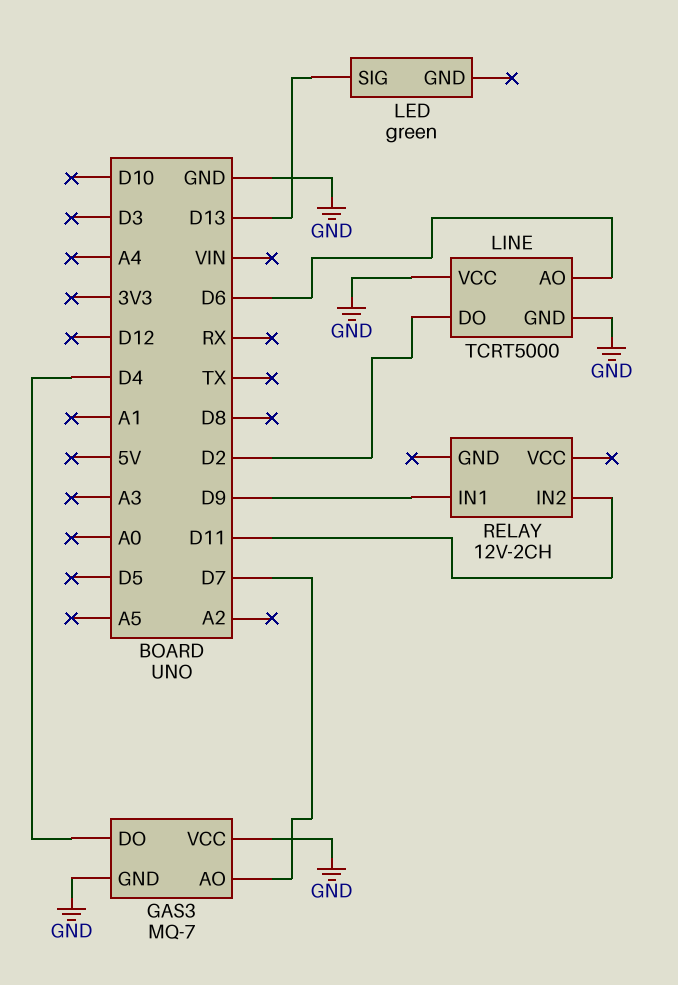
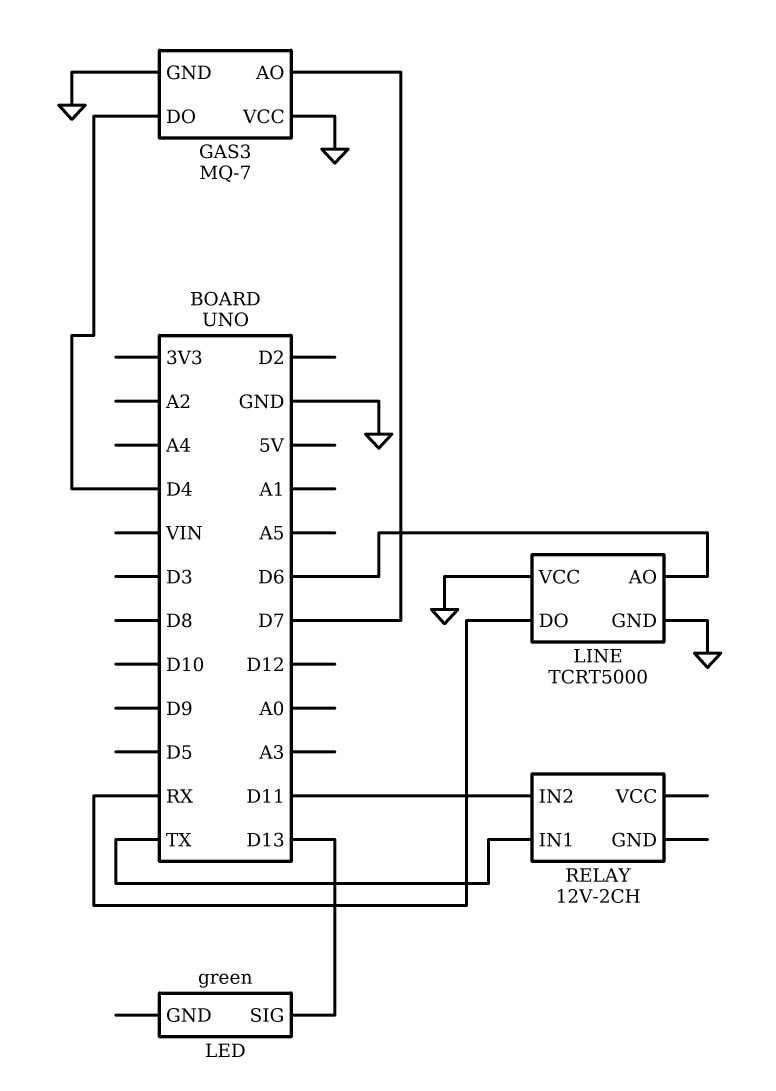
LINE pin DO: D2 -> RX
RELAY pin IN1: D9 -> TX

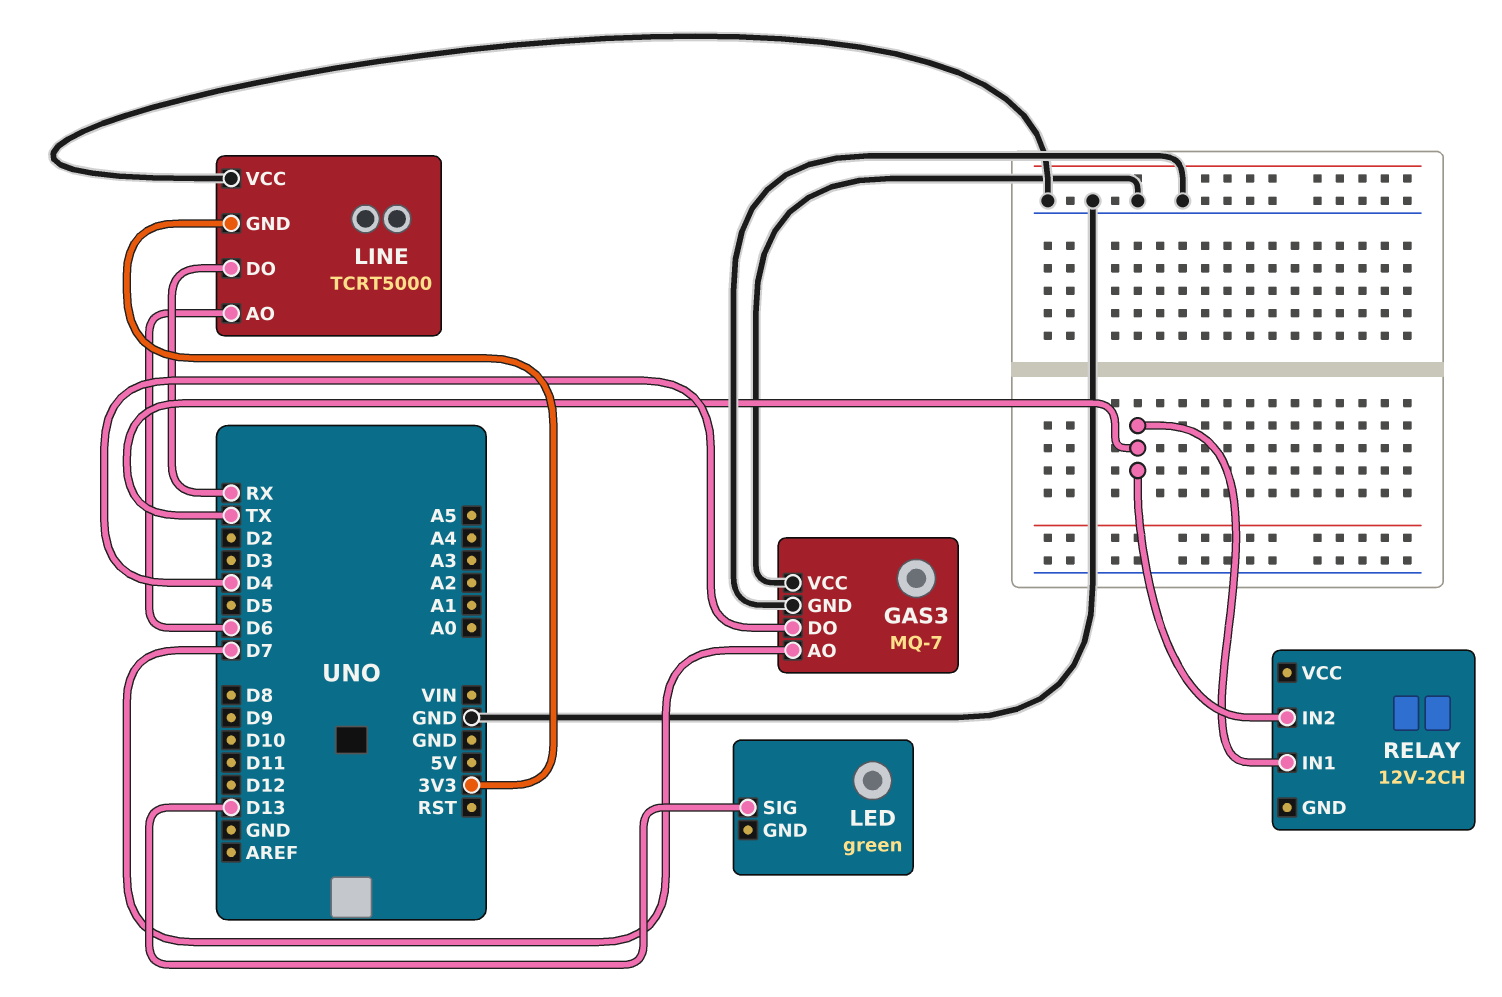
LINE pin GND: GND -> 3V3
RELAY pin IN2: D11 -> TX

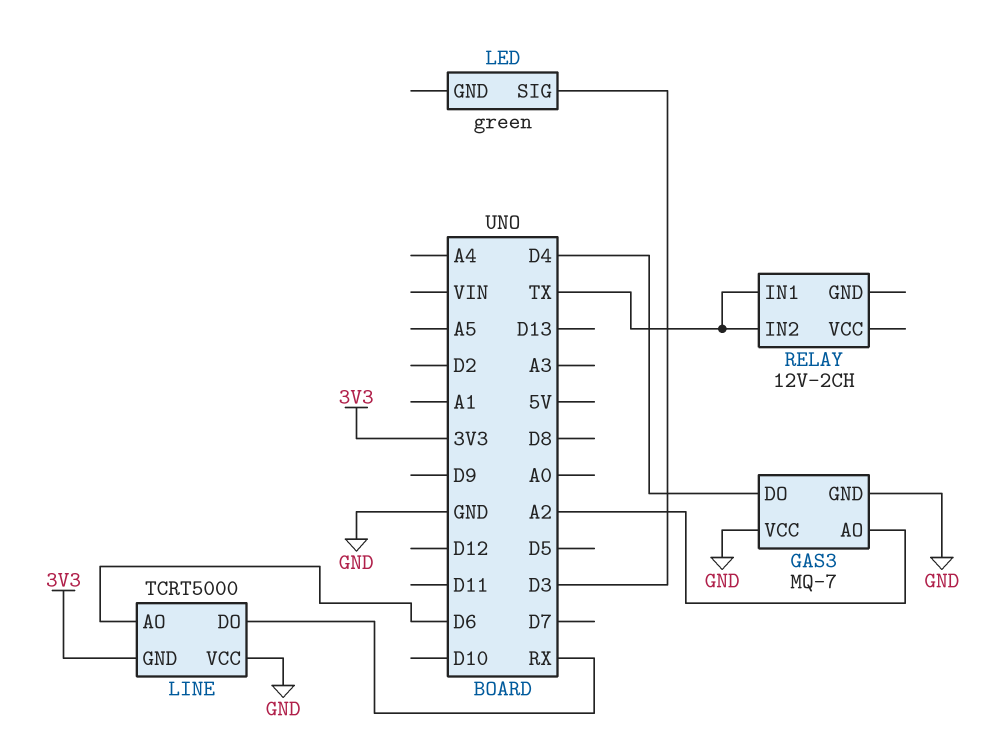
GAS3 pin AO: D7 -> A2
LED pin SIG: D13 -> D3

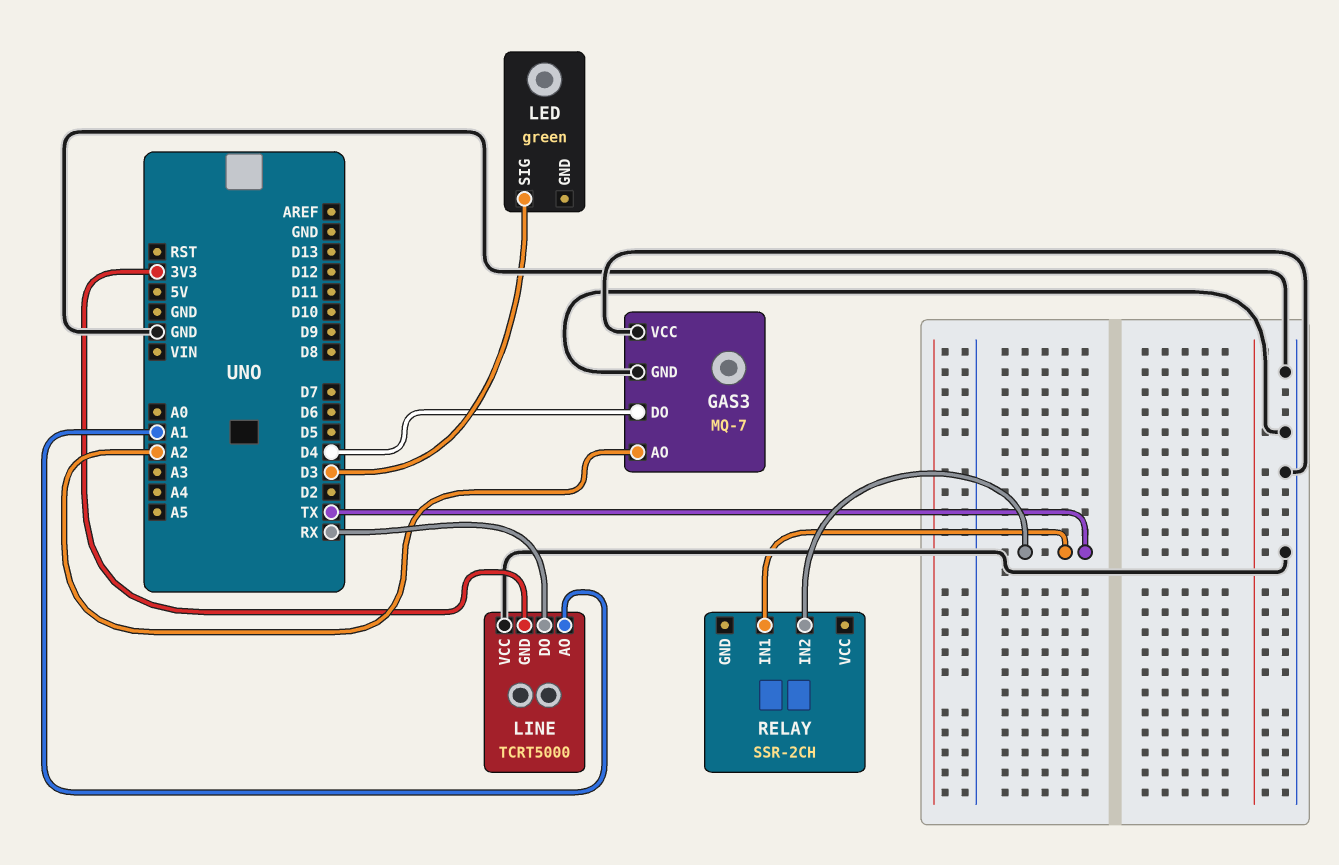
LINE pin AO: D6 -> A1
RELAY: 12V-2CH -> SSR-2CH

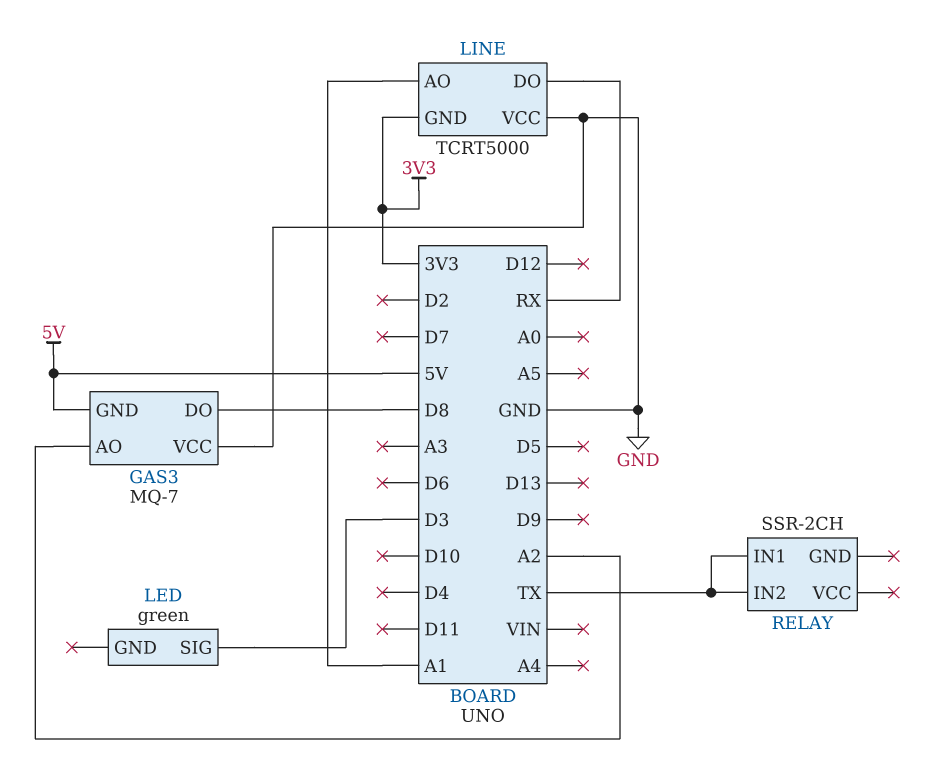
GAS3 pin DO: D4 -> D8
GAS3 pin GND: GND -> 5V

